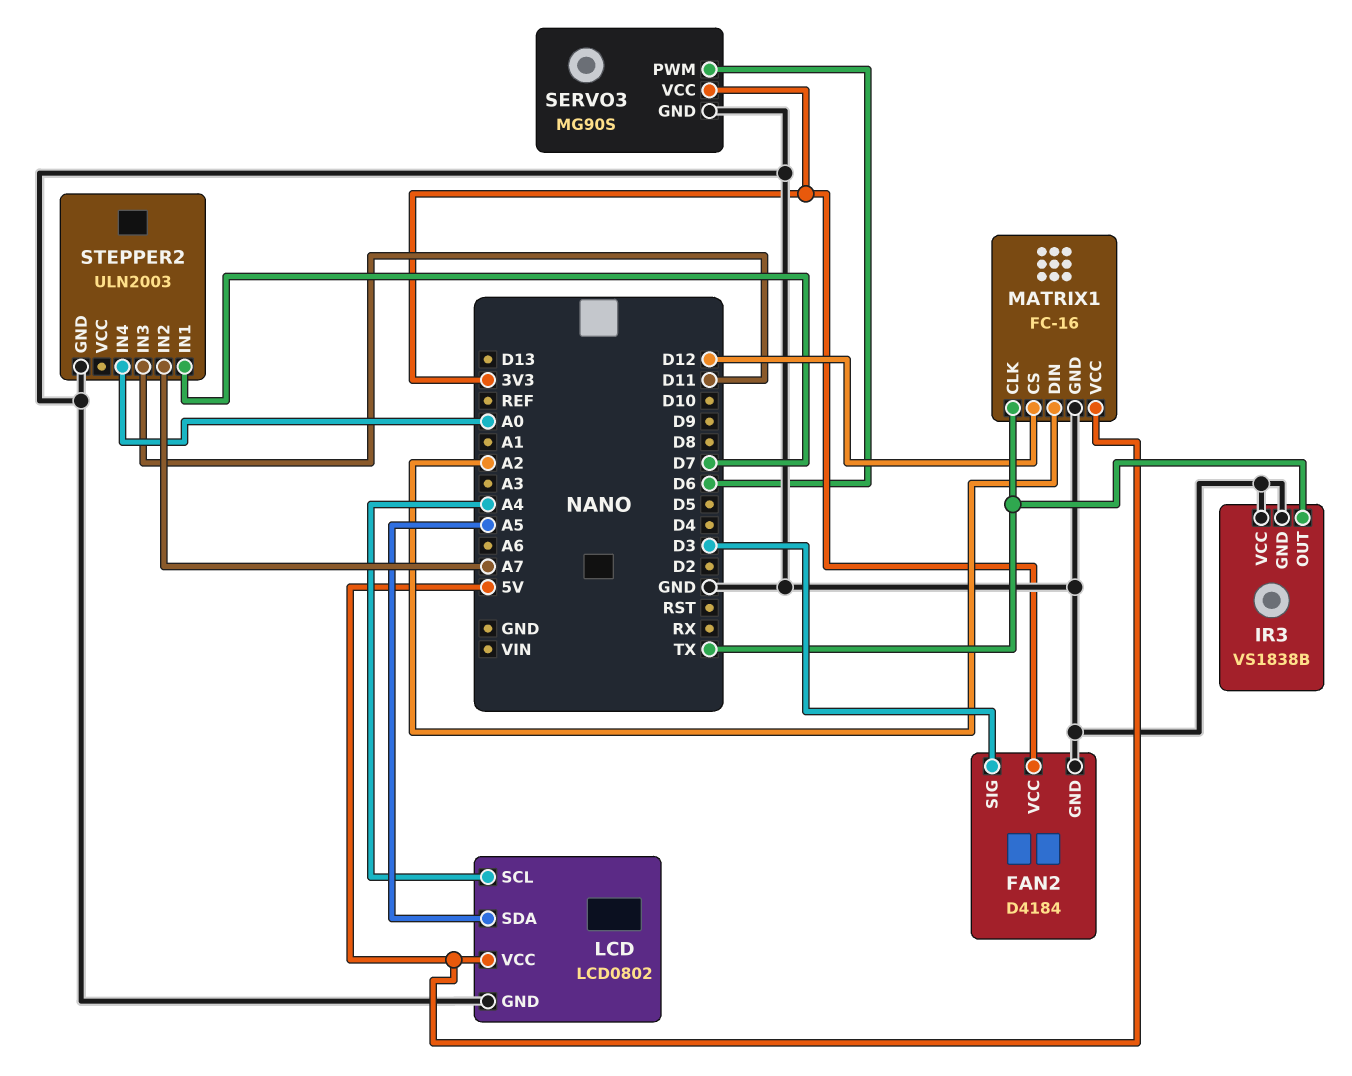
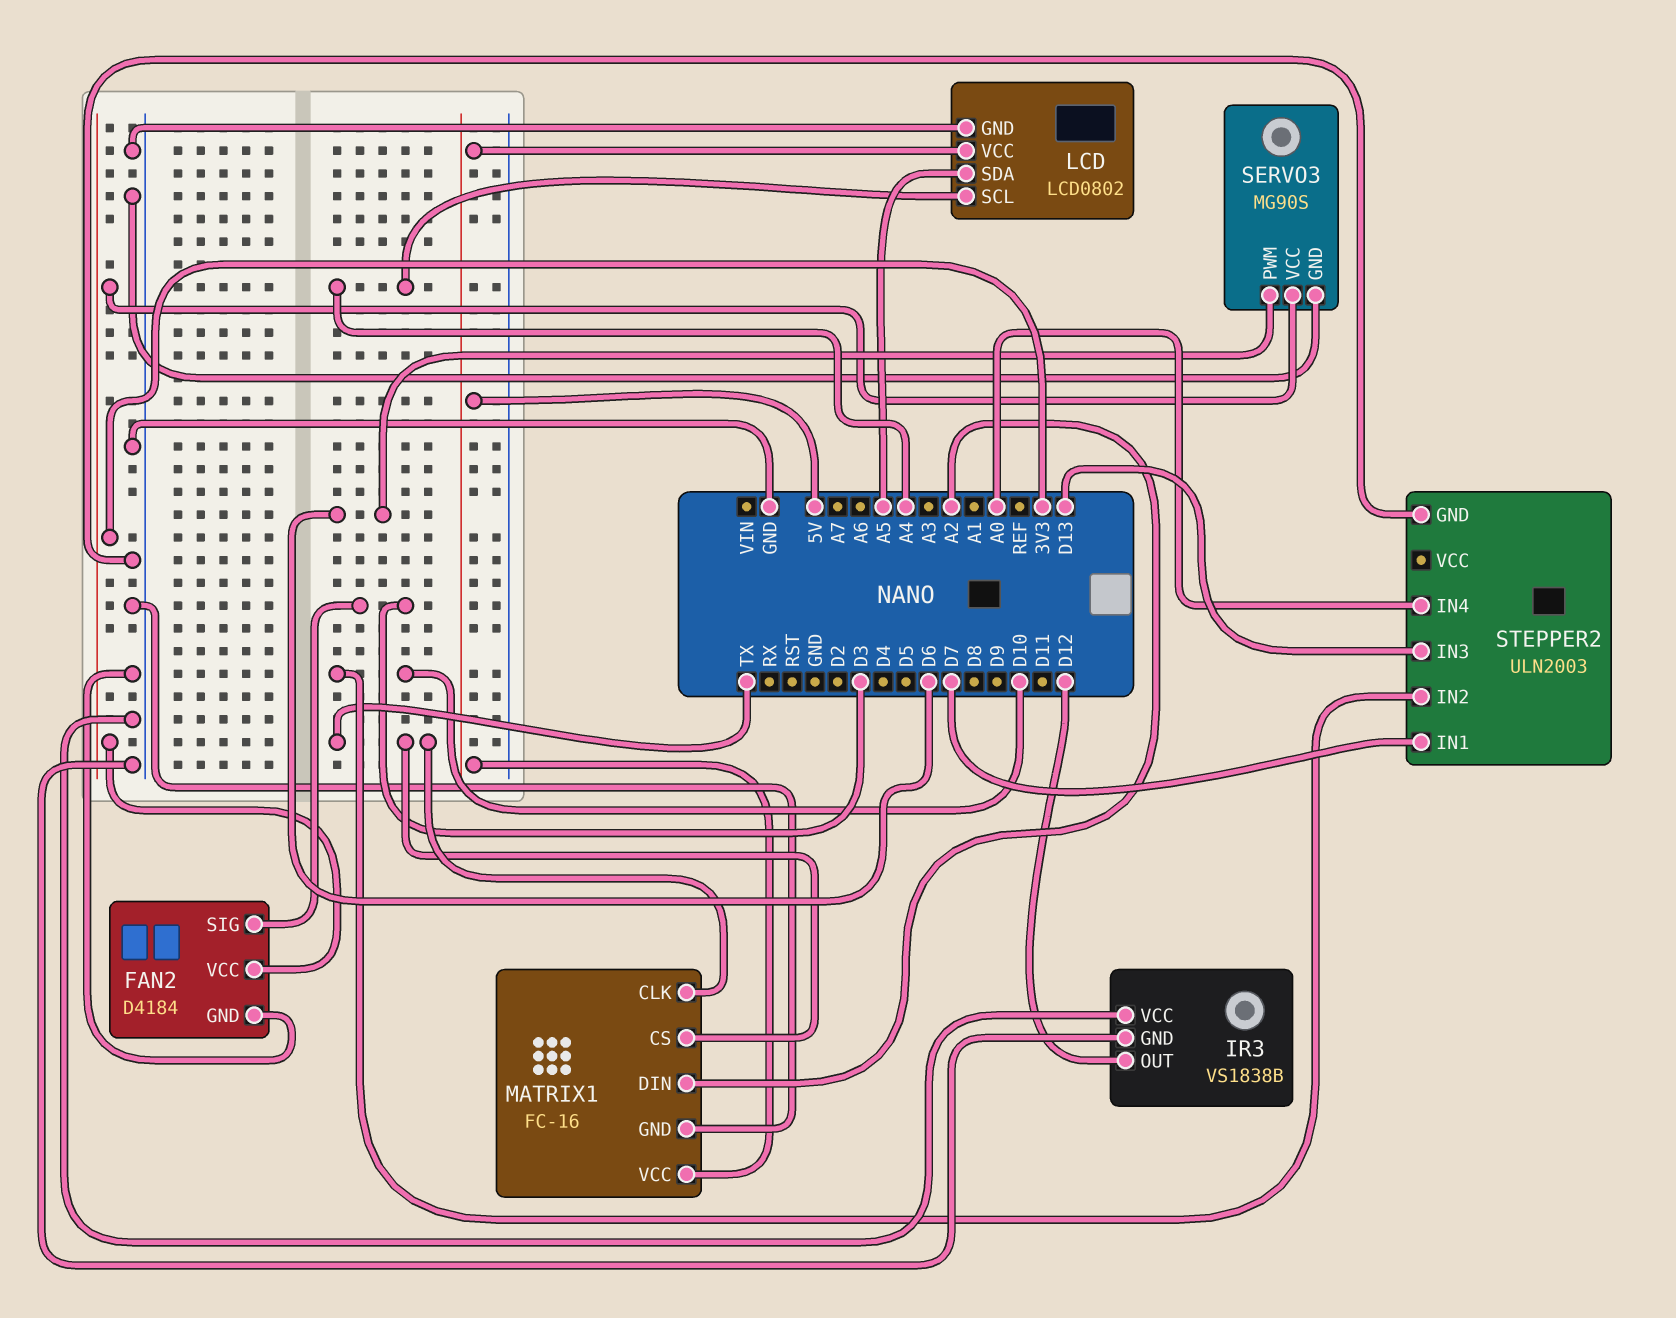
IR3 pin OUT: TX -> D12
MATRIX1 pin CS: D12 -> TX
STEPPER2 pin IN2: A7 -> D10
STEPPER2 pin IN3: D11 -> D13

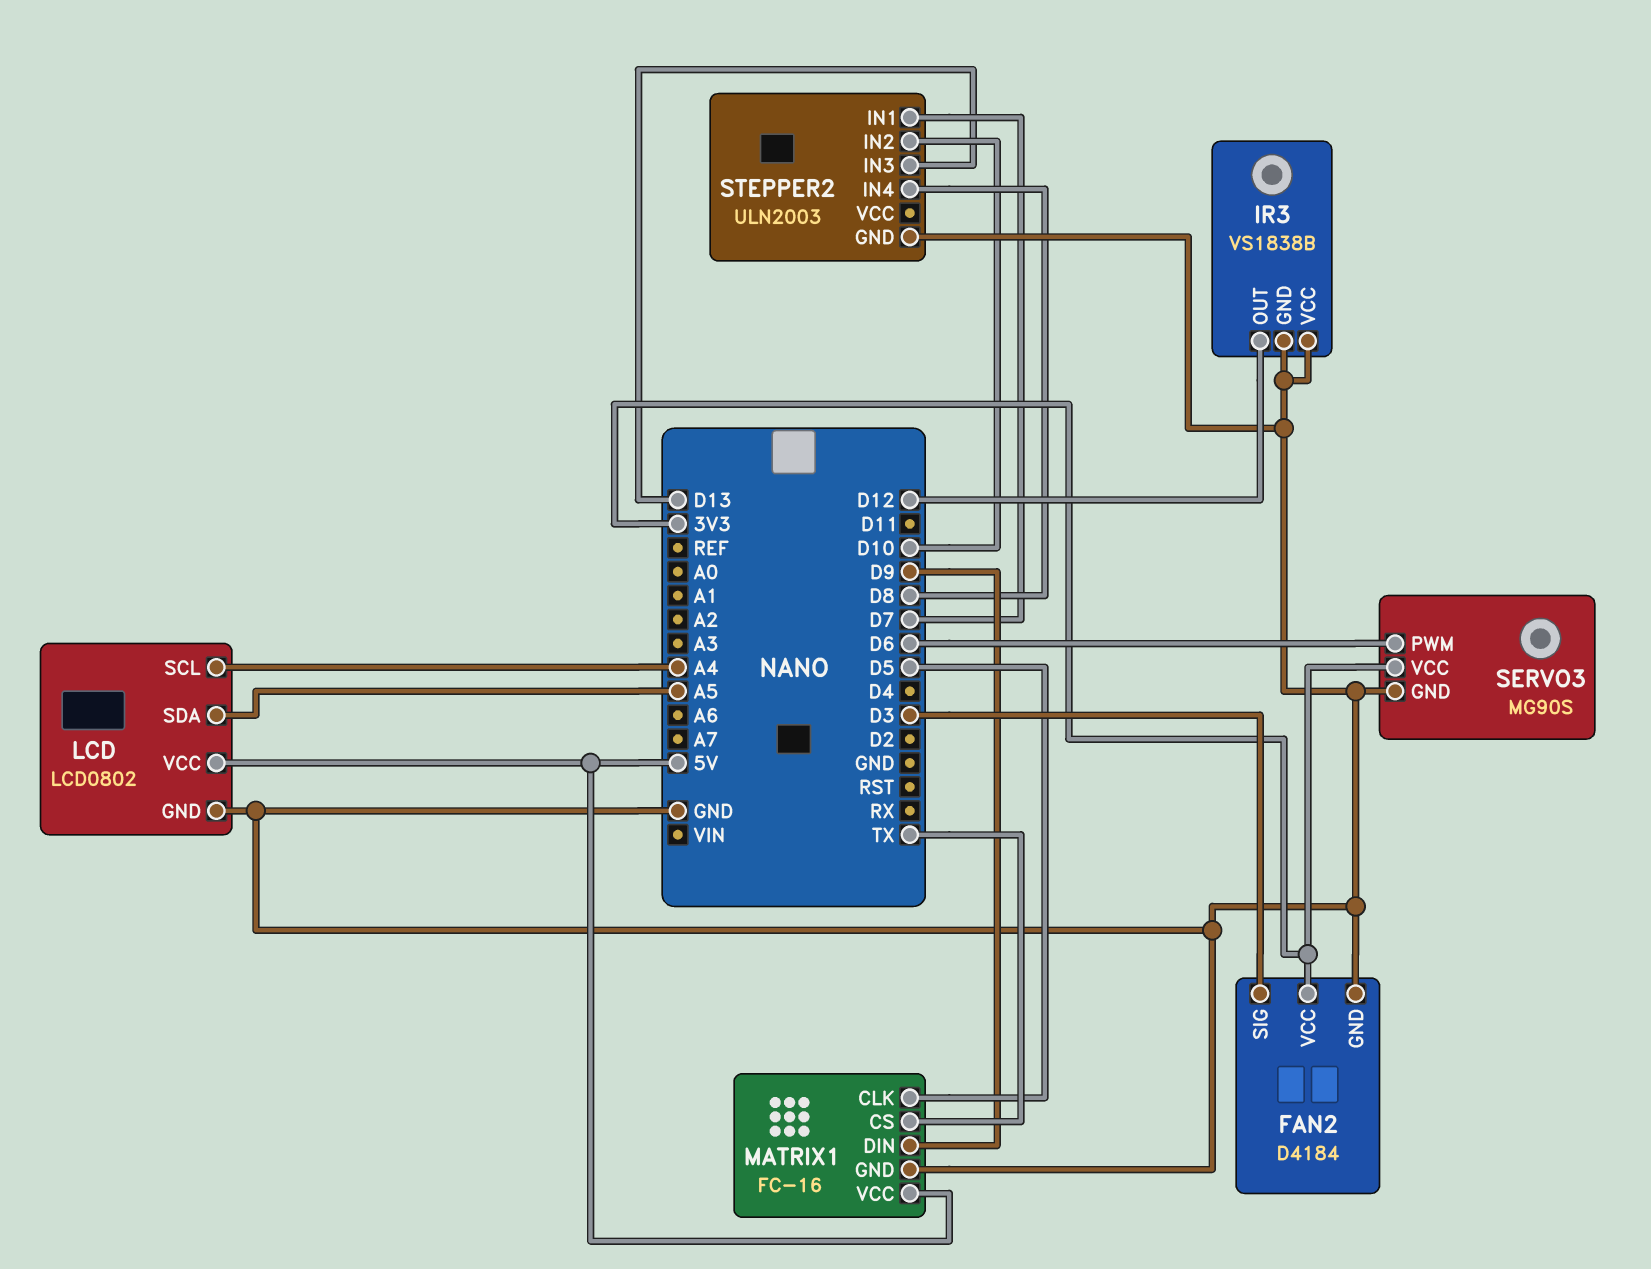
MATRIX1 pin CLK: TX -> D5
MATRIX1 pin DIN: A2 -> D9
STEPPER2 pin IN4: A0 -> D8

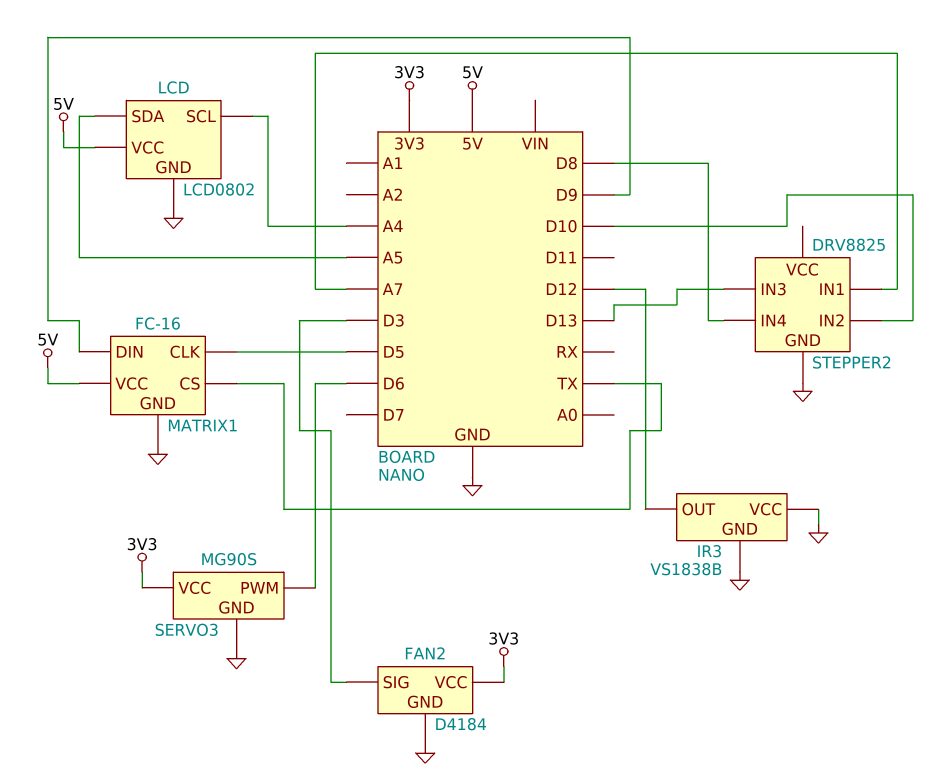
STEPPER2: ULN2003 -> DRV8825
STEPPER2 pin IN1: D7 -> A7

